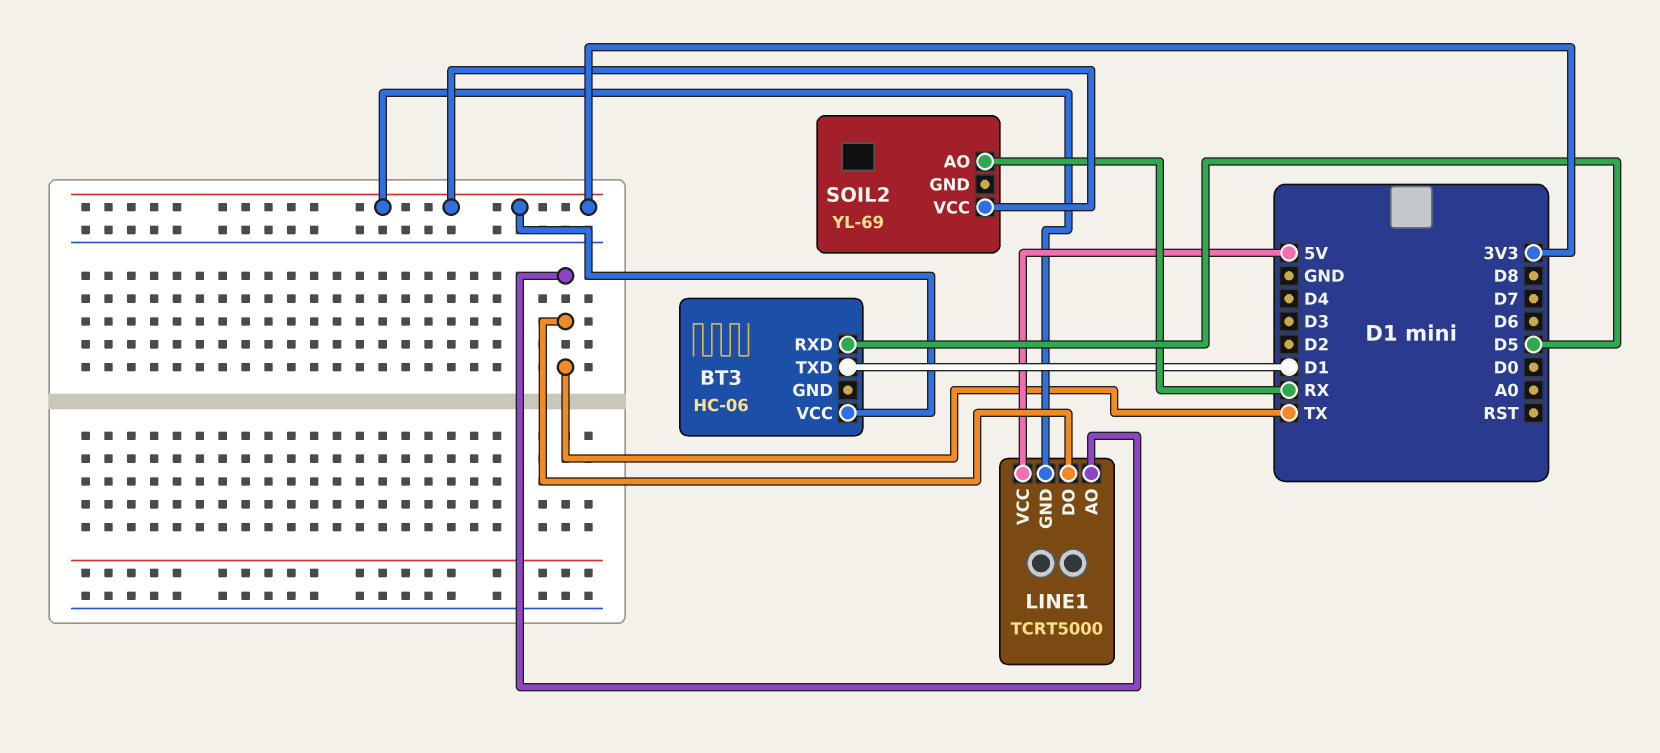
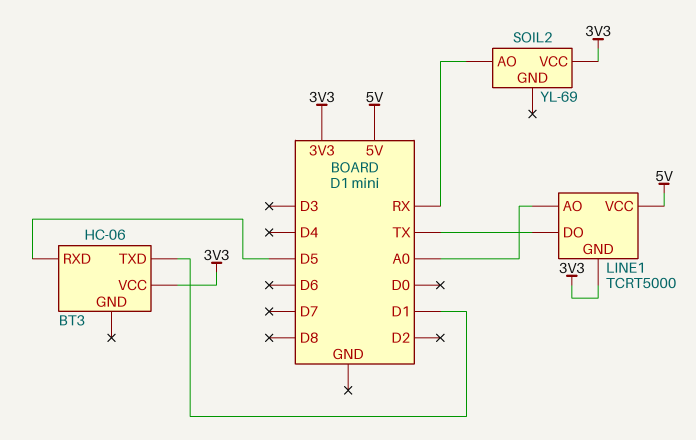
LINE1 pin AO: TX -> A0

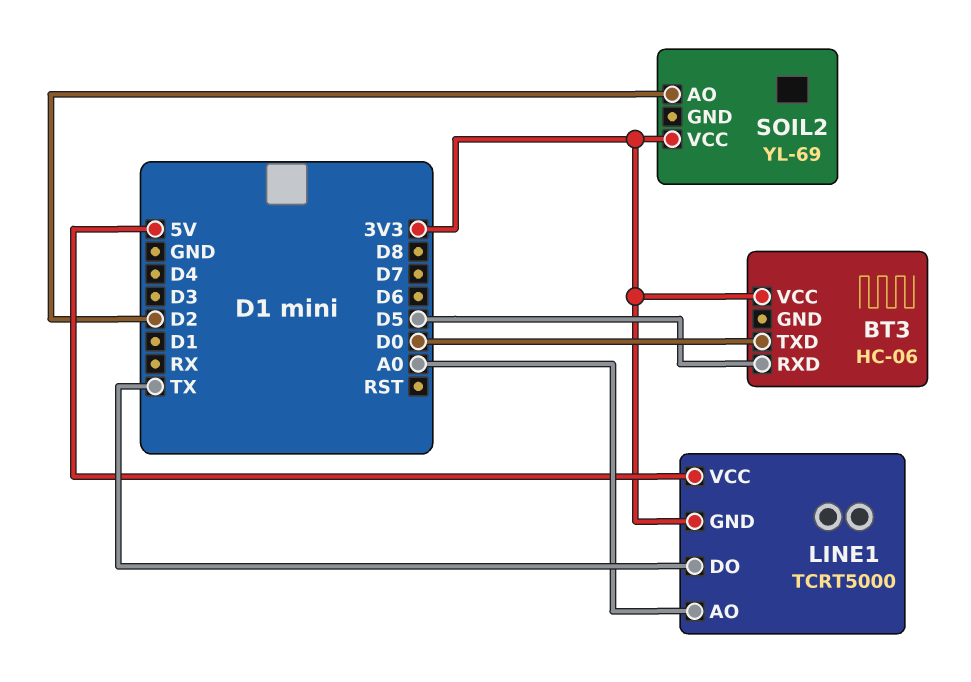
BT3 pin TXD: D1 -> D0
SOIL2 pin AO: RX -> D2

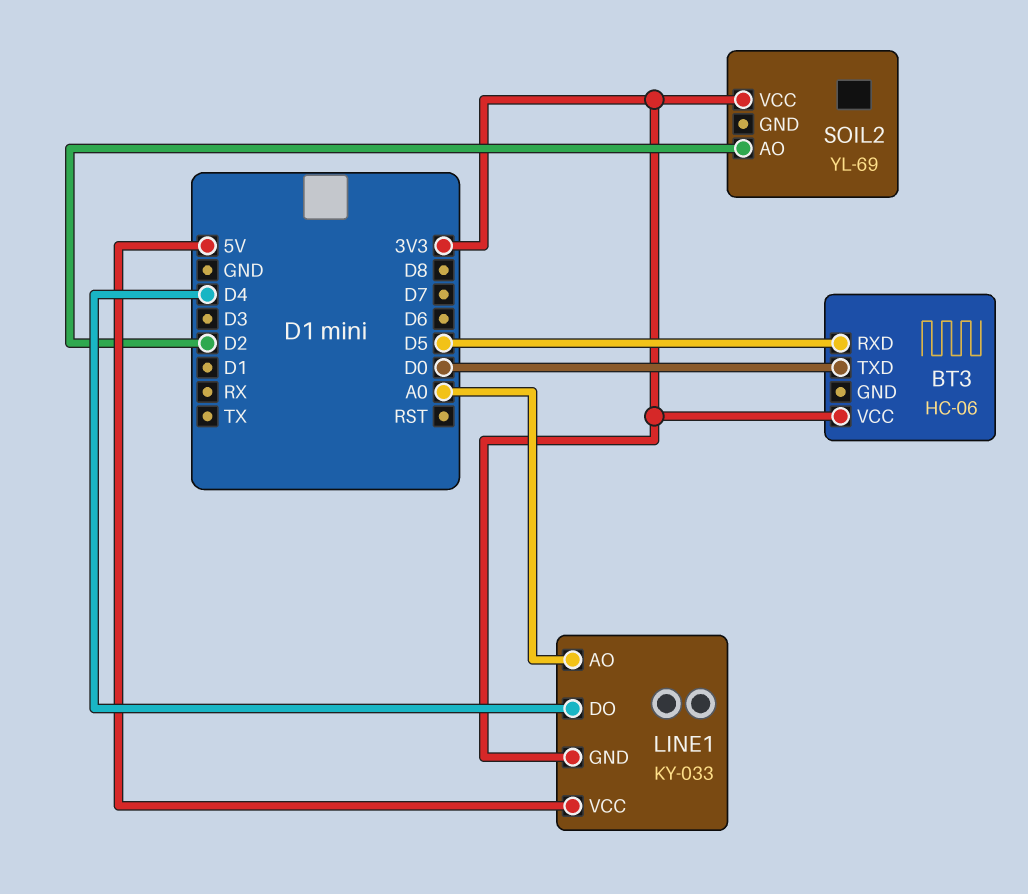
LINE1: TCRT5000 -> KY-033
LINE1 pin DO: TX -> D4

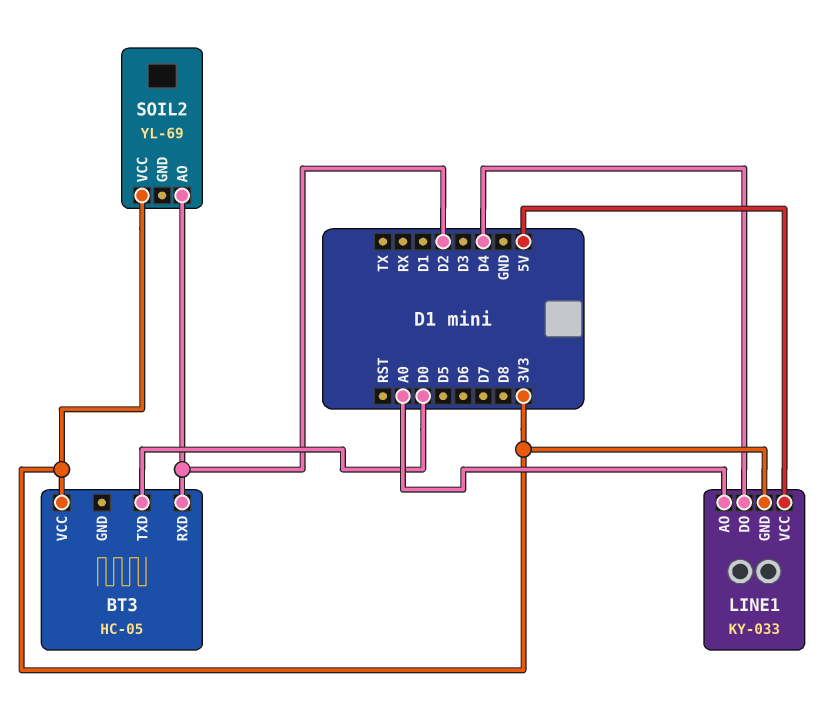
BT3: HC-06 -> HC-05
BT3 pin RXD: D5 -> D2

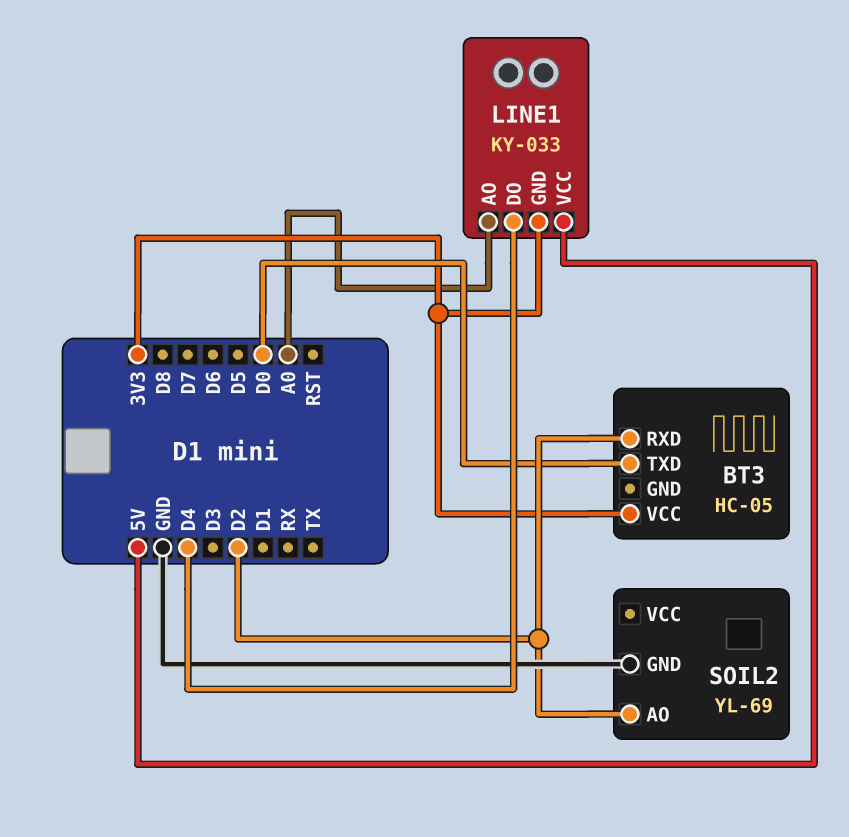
SOIL2 pin GND: none -> GND
SOIL2 pin VCC: 3V3 -> none

